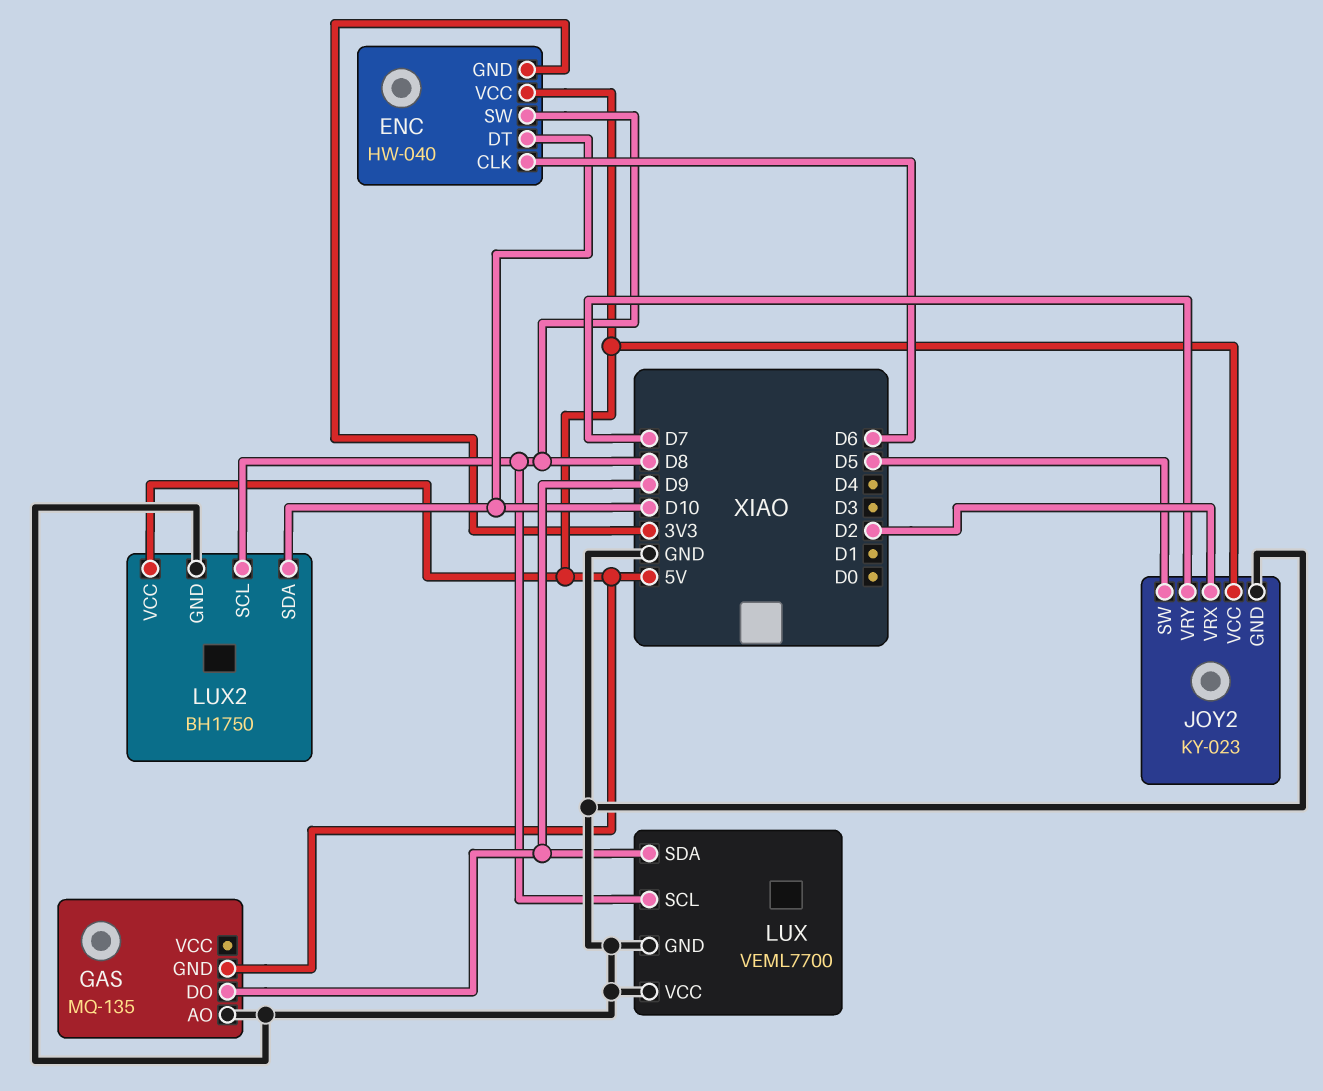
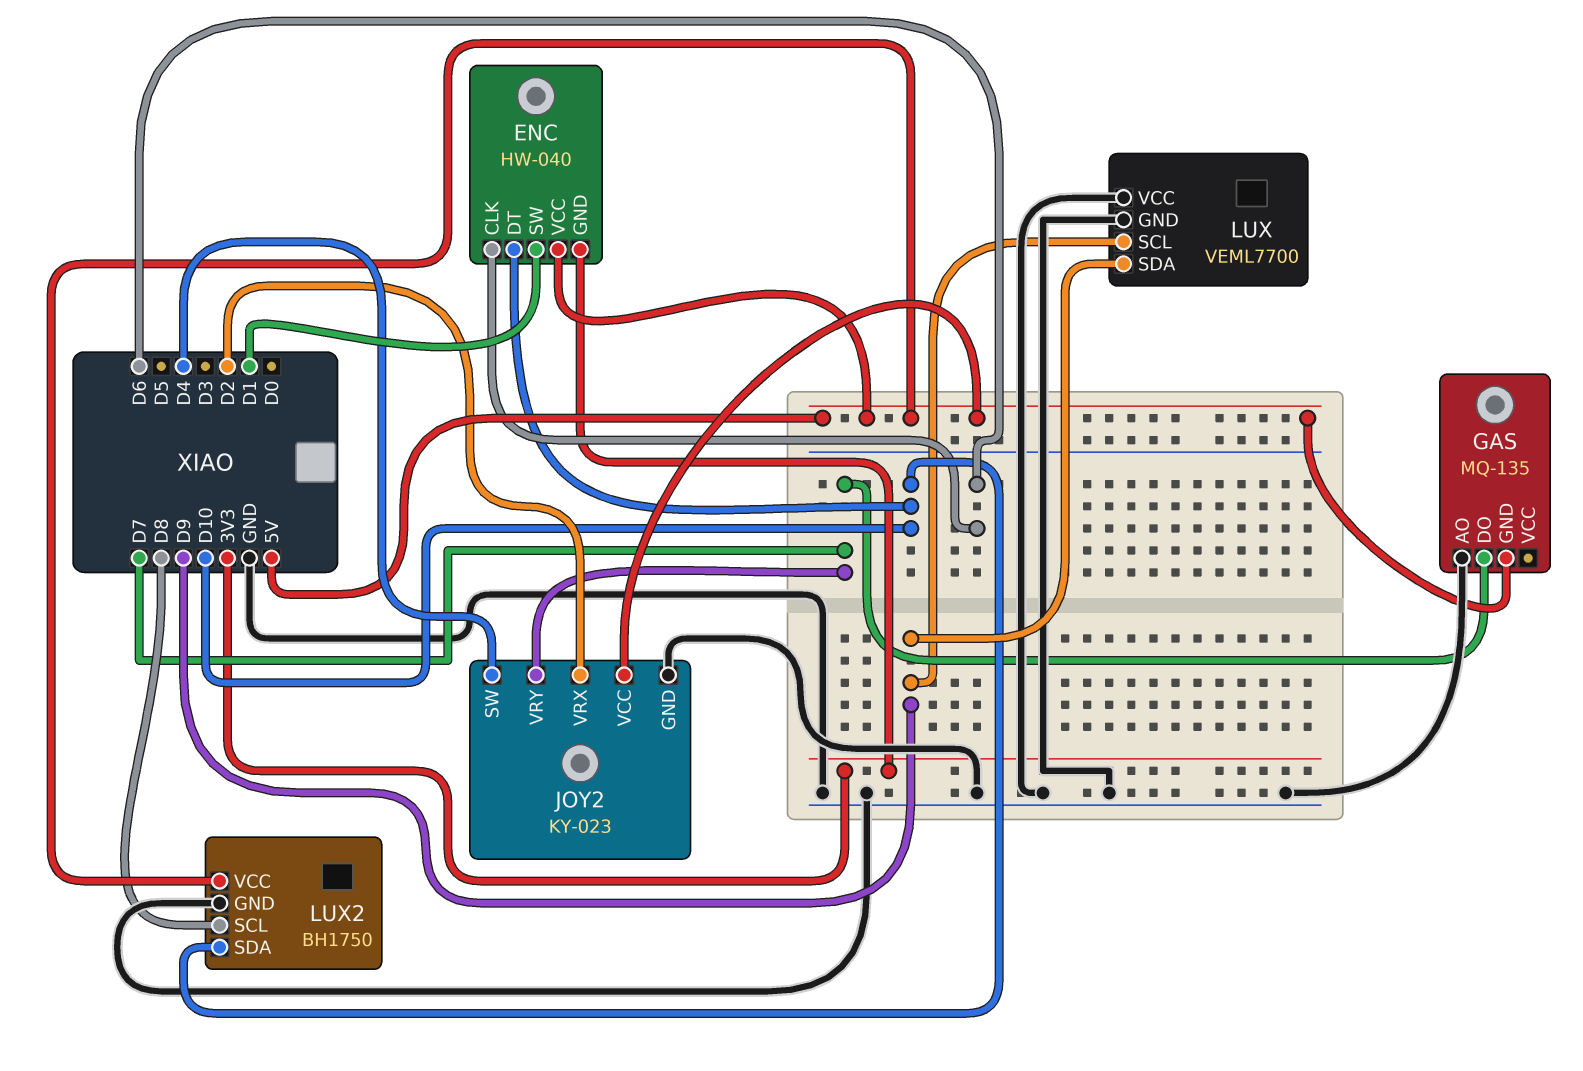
ENC pin SW: D8 -> D1
GAS pin DO: D9 -> D7
JOY2 pin SW: D5 -> D4
LUX pin SCL: D8 -> D9

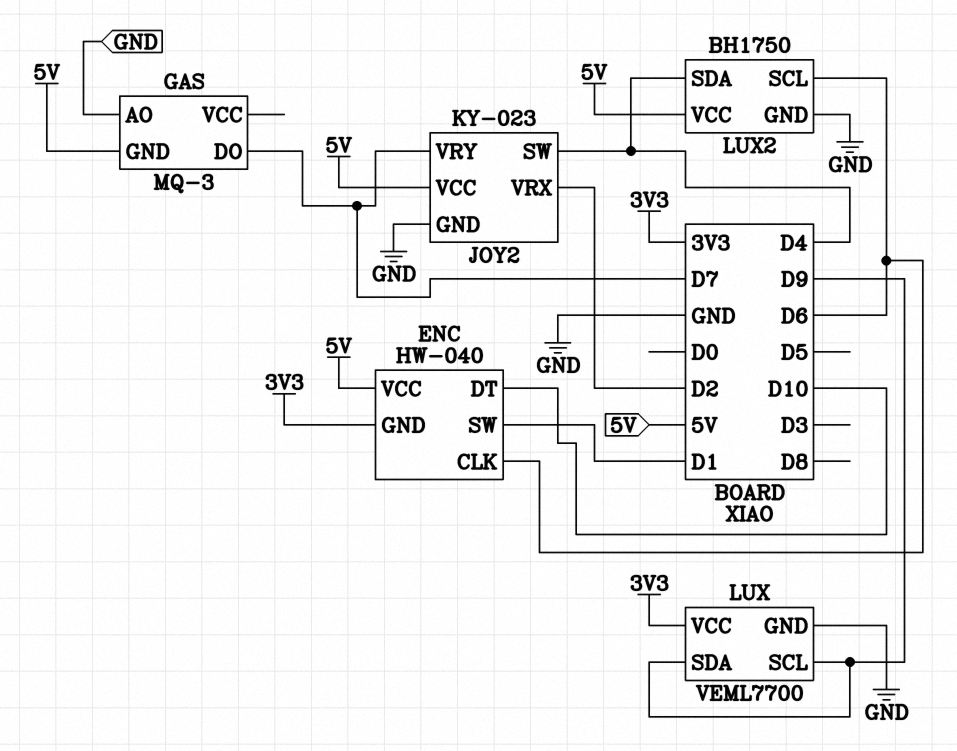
GAS: MQ-135 -> MQ-3
LUX pin VCC: GND -> 3V3
LUX2 pin SCL: D8 -> D6
LUX2 pin SDA: D10 -> D4

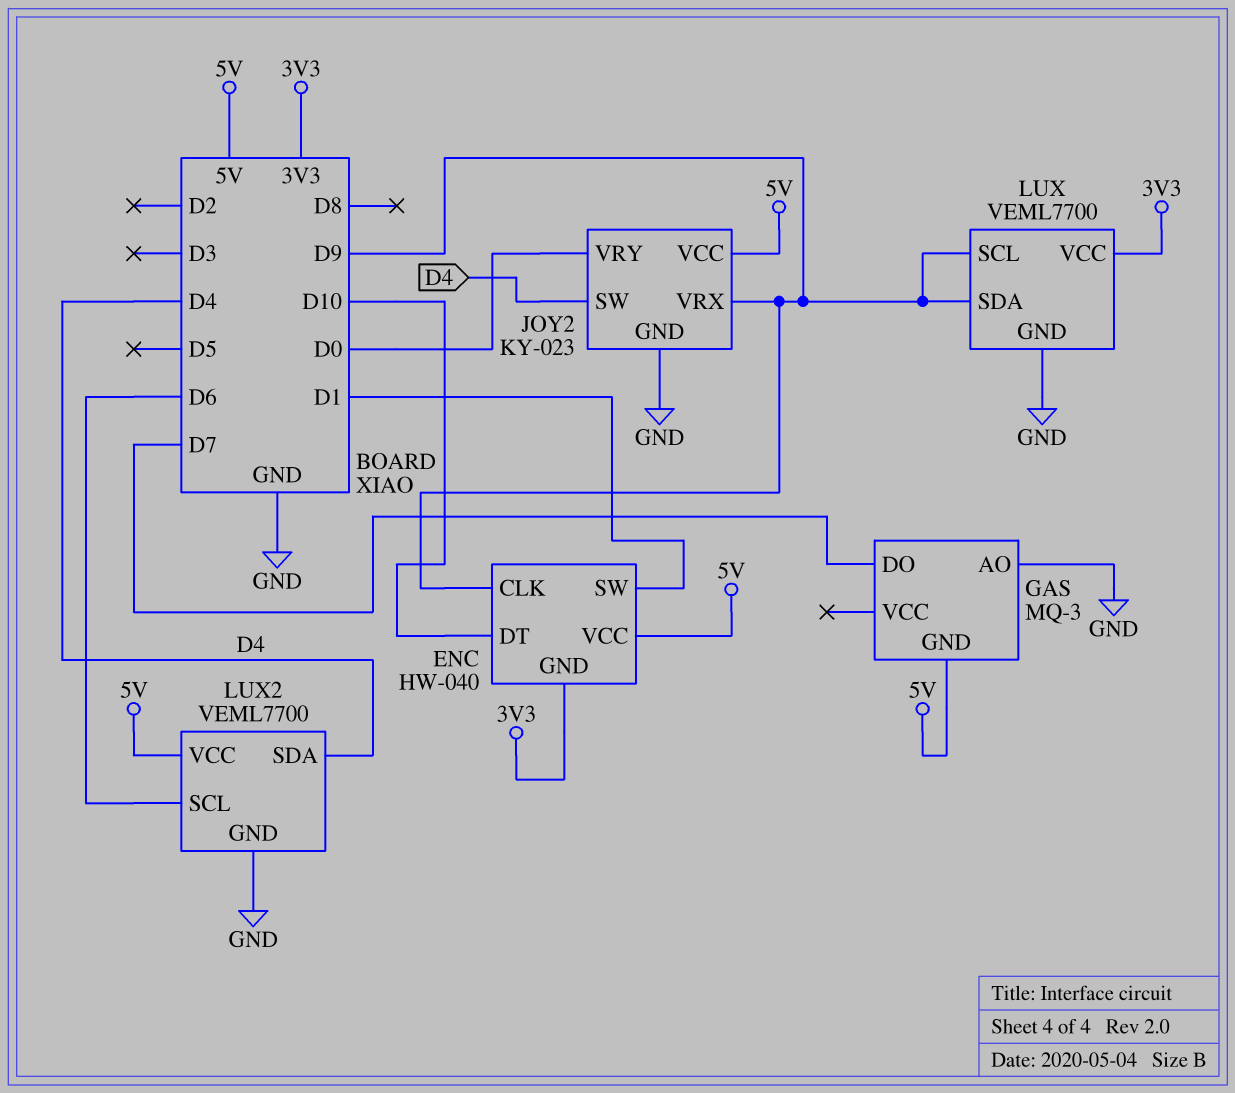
ENC pin CLK: D6 -> D9
JOY2 pin VRX: D2 -> D9
JOY2 pin VRY: D7 -> D0
LUX2: BH1750 -> VEML7700

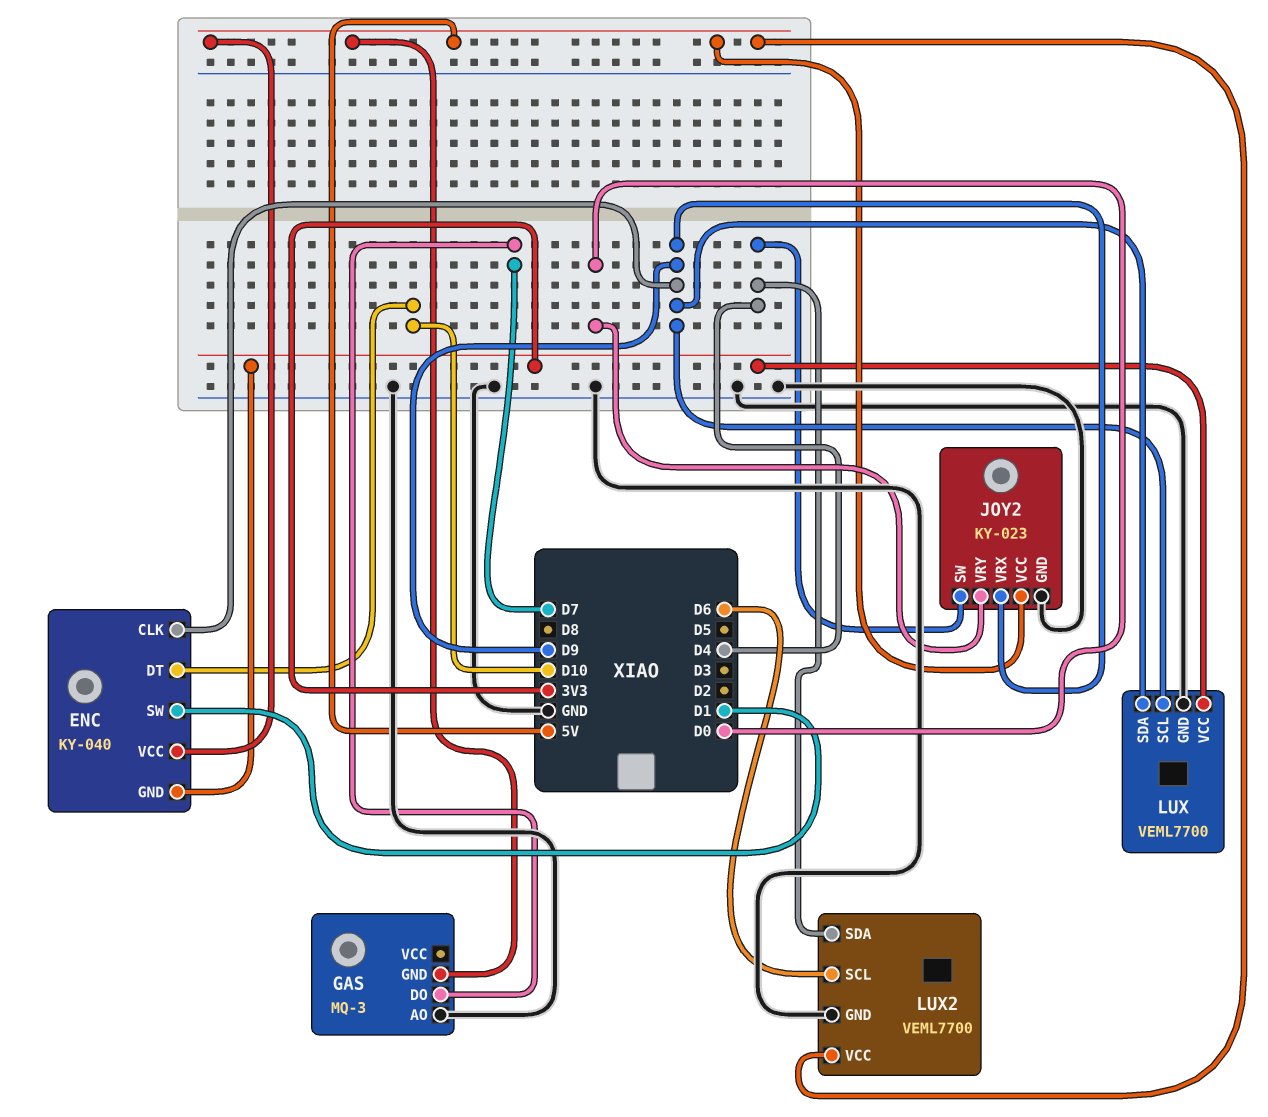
ENC: HW-040 -> KY-040

